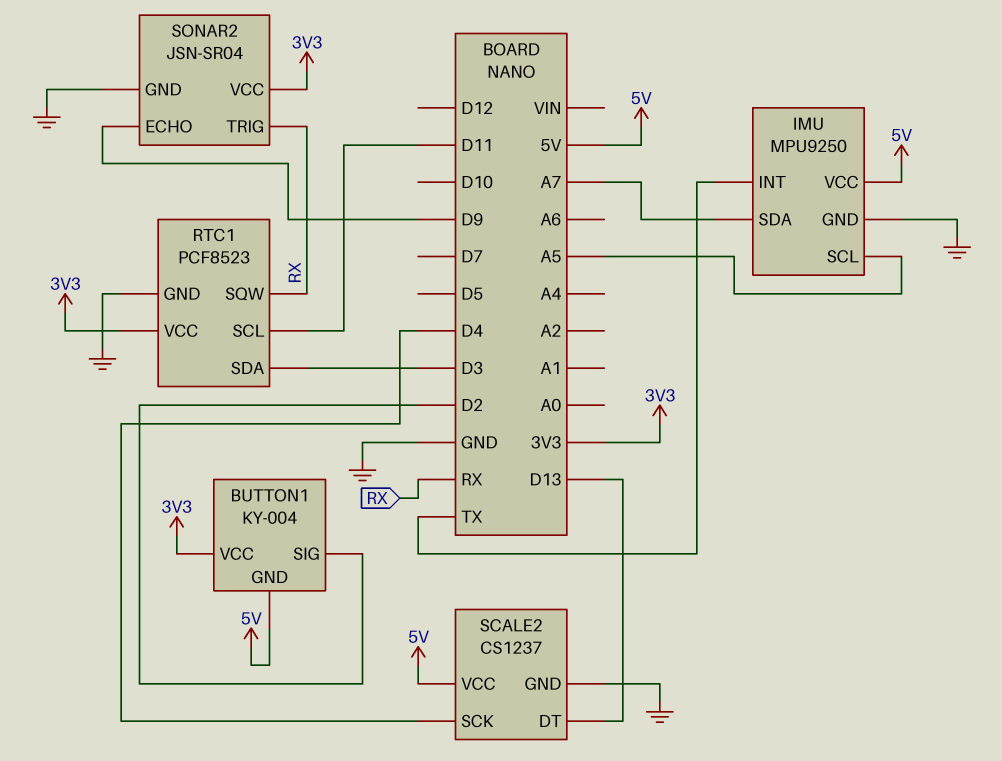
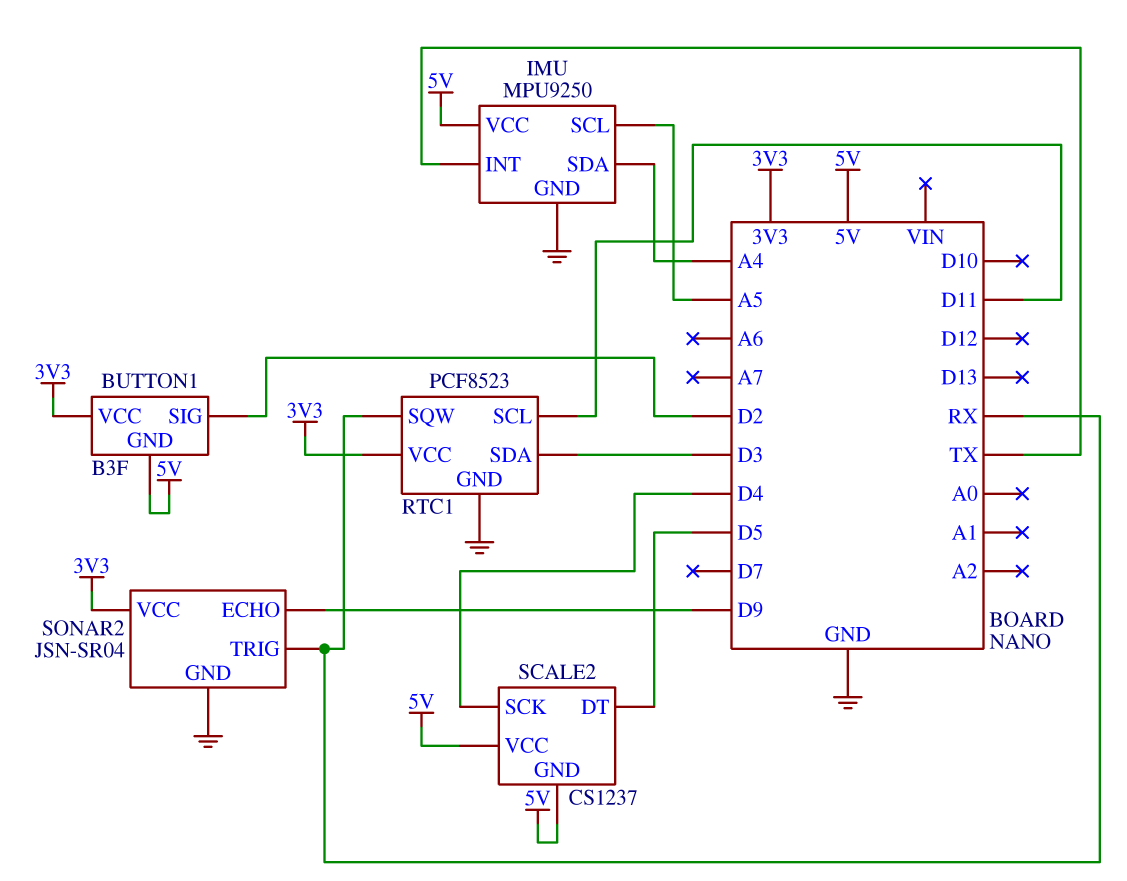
BUTTON1: KY-004 -> B3F
IMU pin SDA: A7 -> A4
SCALE2 pin DT: D13 -> D5
SCALE2 pin GND: GND -> 5V

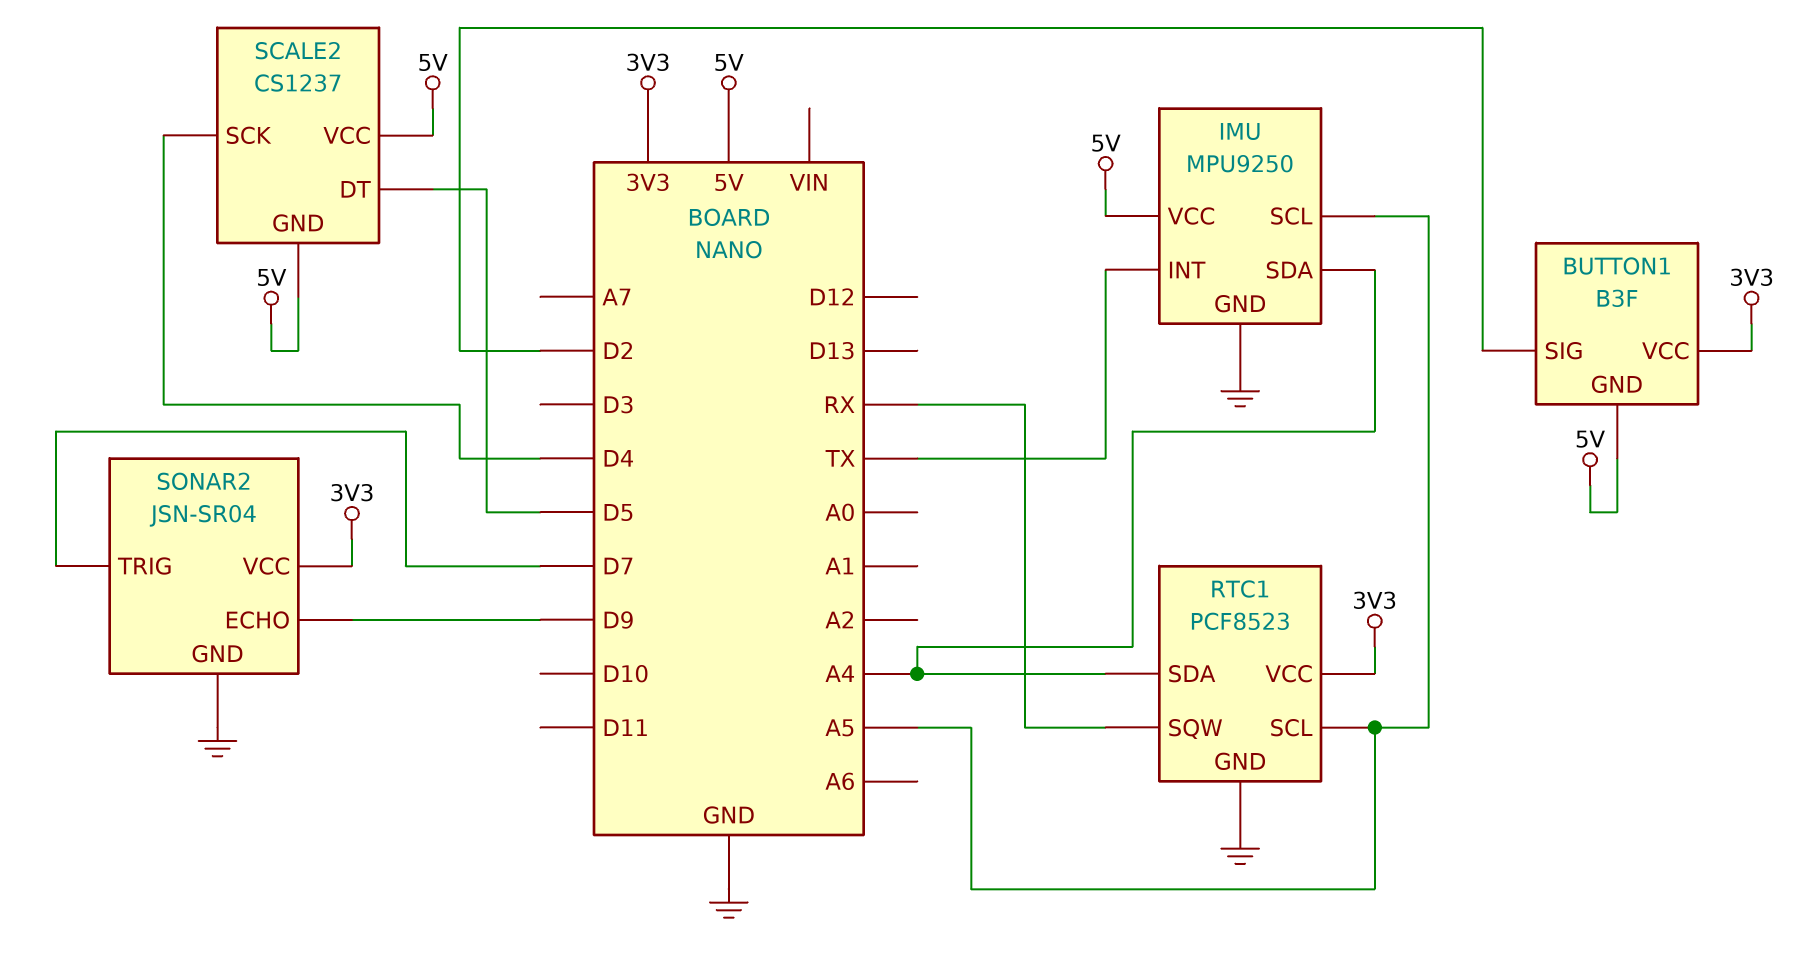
RTC1 pin SCL: D11 -> A5
RTC1 pin SDA: D3 -> A4
SONAR2 pin TRIG: RX -> D7

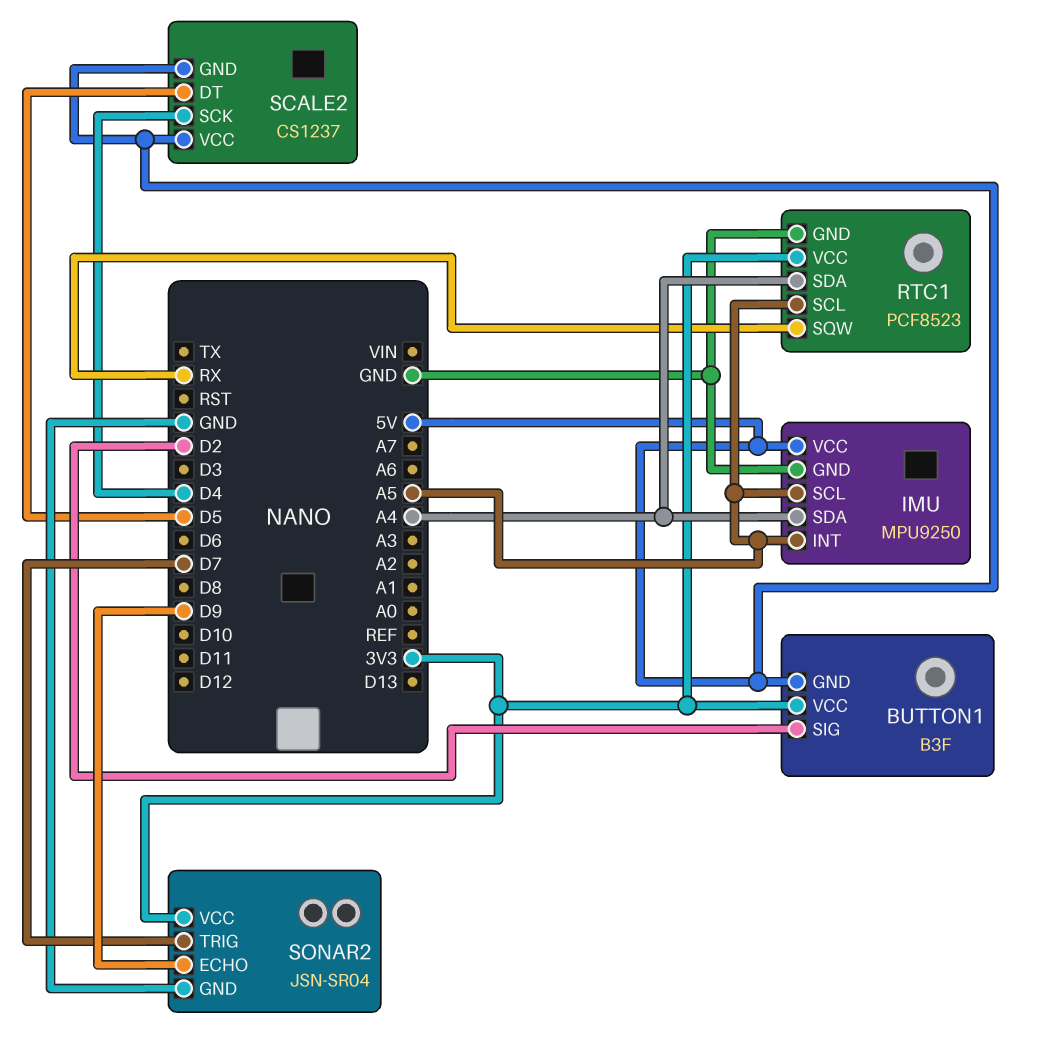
IMU pin INT: TX -> A5

